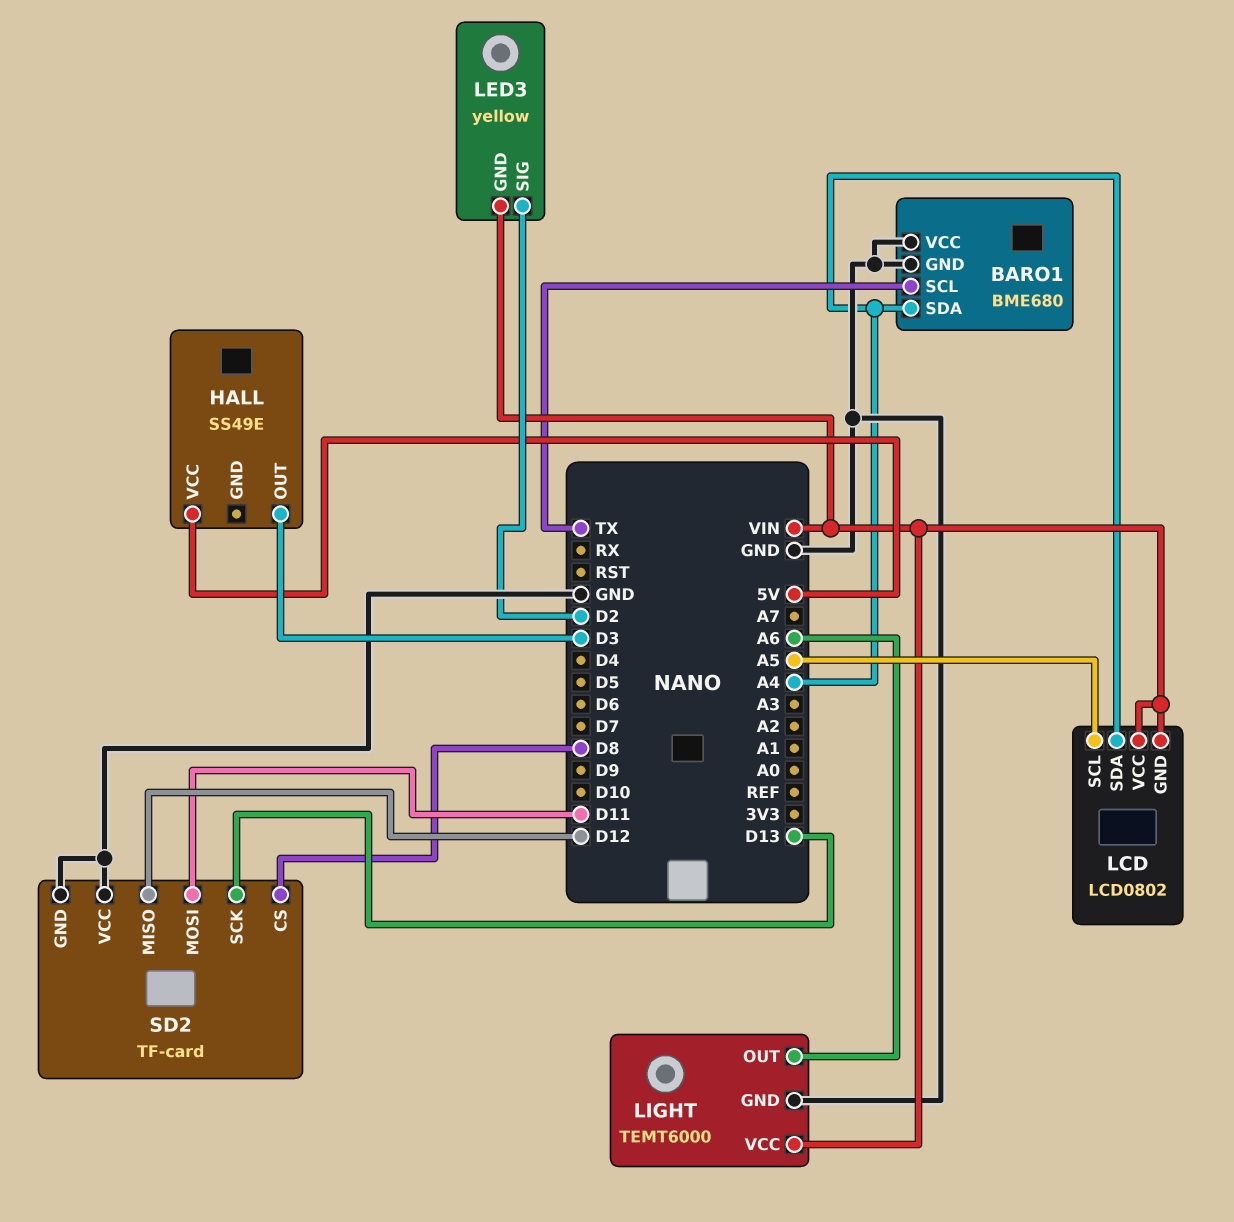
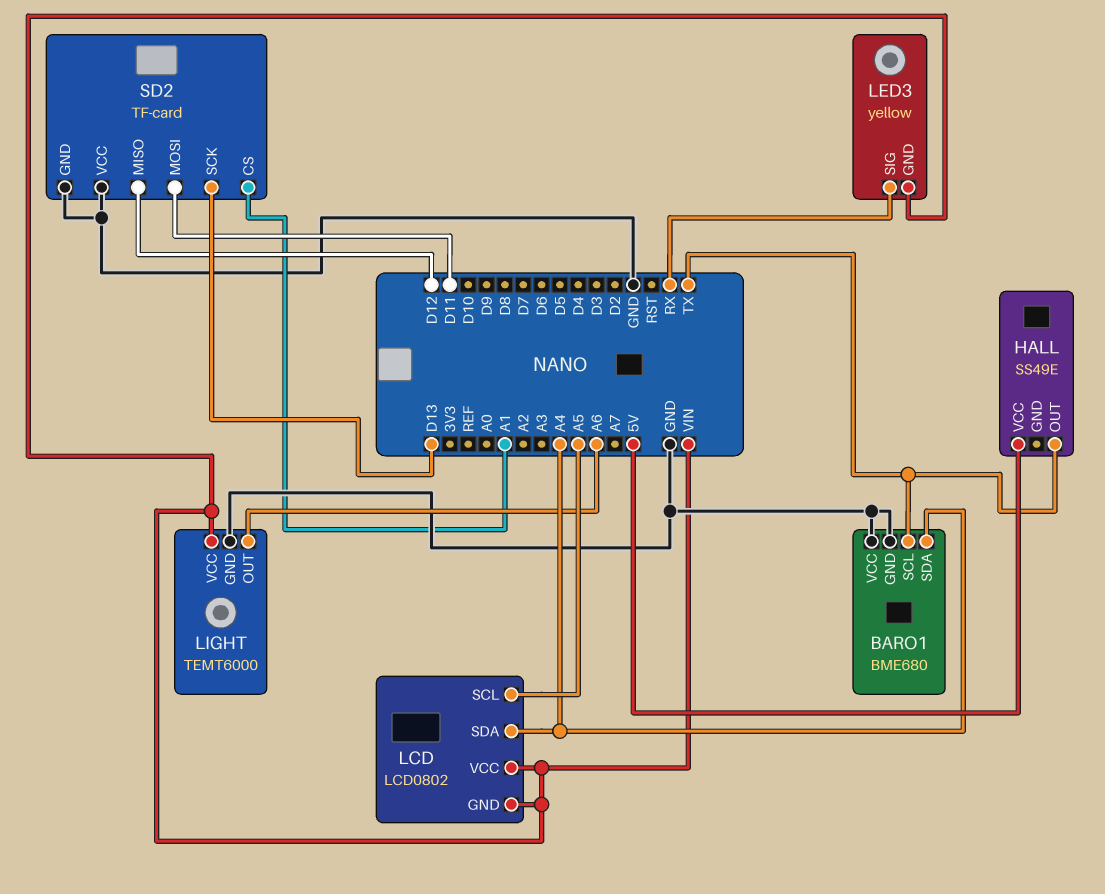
HALL pin OUT: D3 -> TX
LED3 pin SIG: D2 -> RX
SD2 pin CS: D8 -> A1

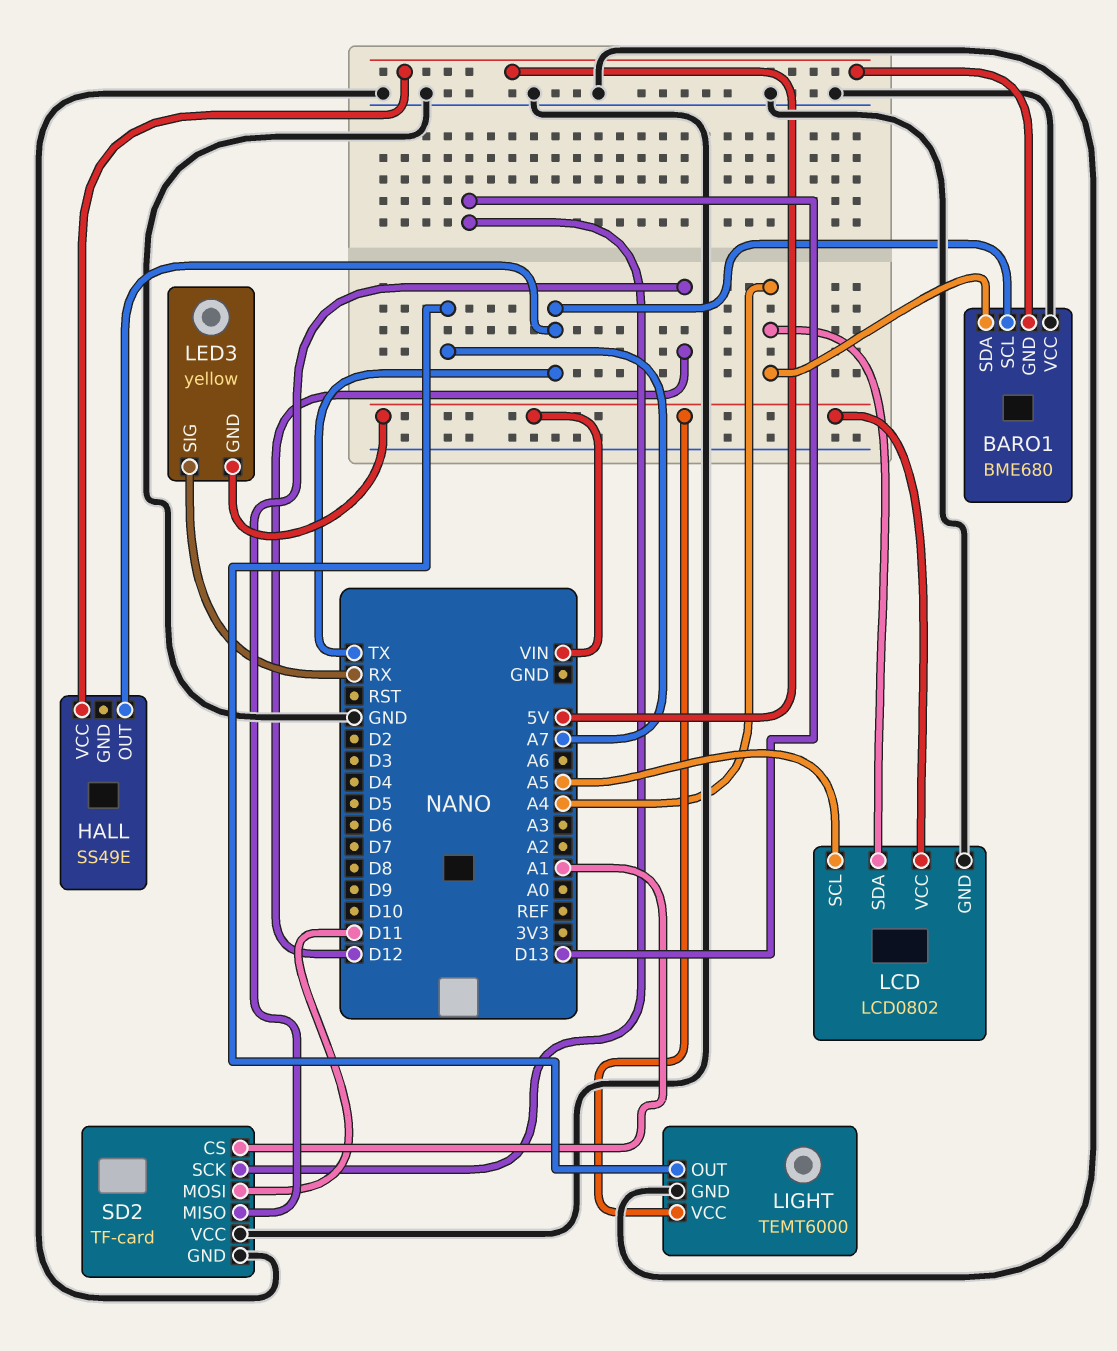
BARO1 pin GND: GND -> 5V
LCD pin GND: VIN -> GND
LIGHT pin OUT: A6 -> A7

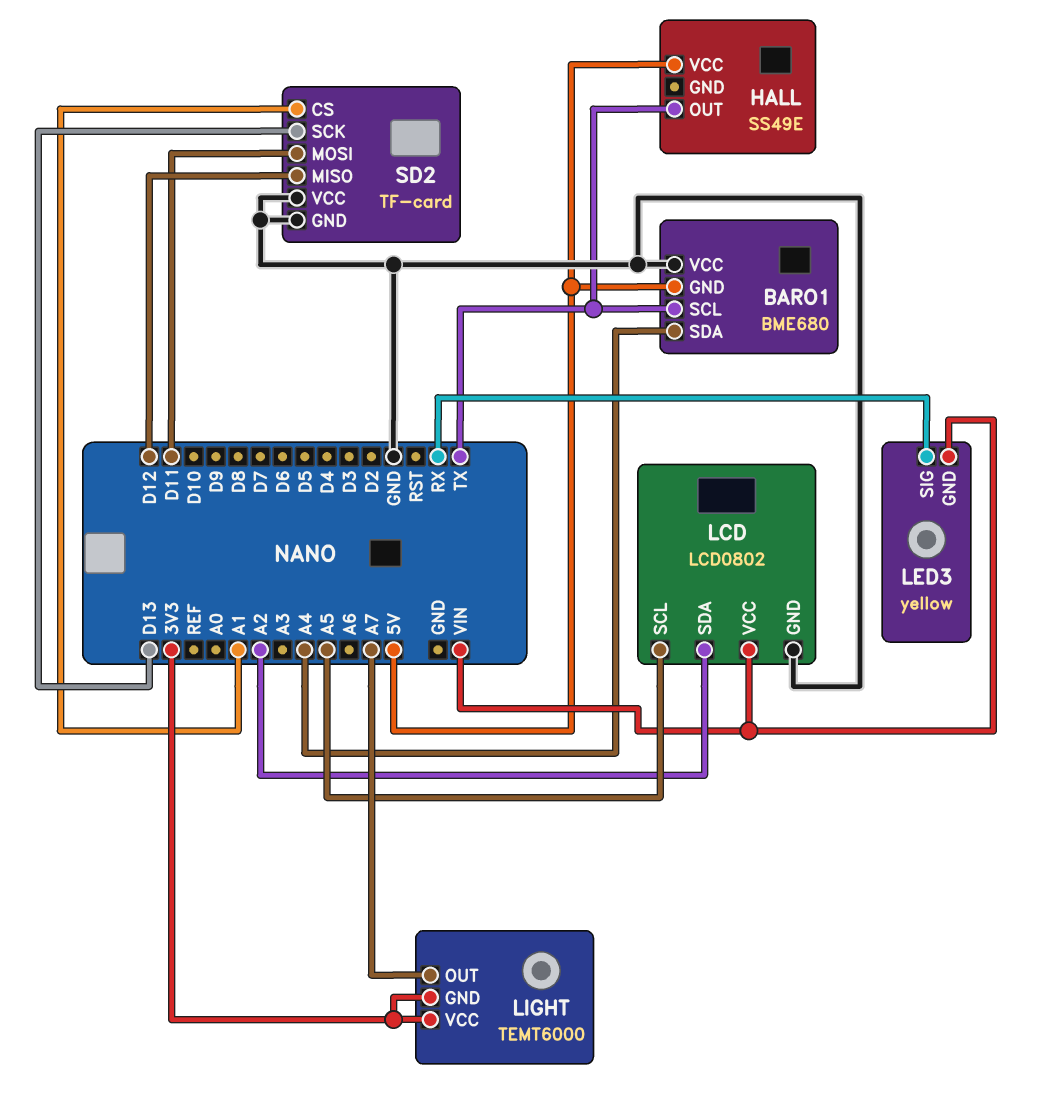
LCD pin SDA: A4 -> A2
LIGHT pin GND: GND -> 3V3
LIGHT pin VCC: VIN -> 3V3

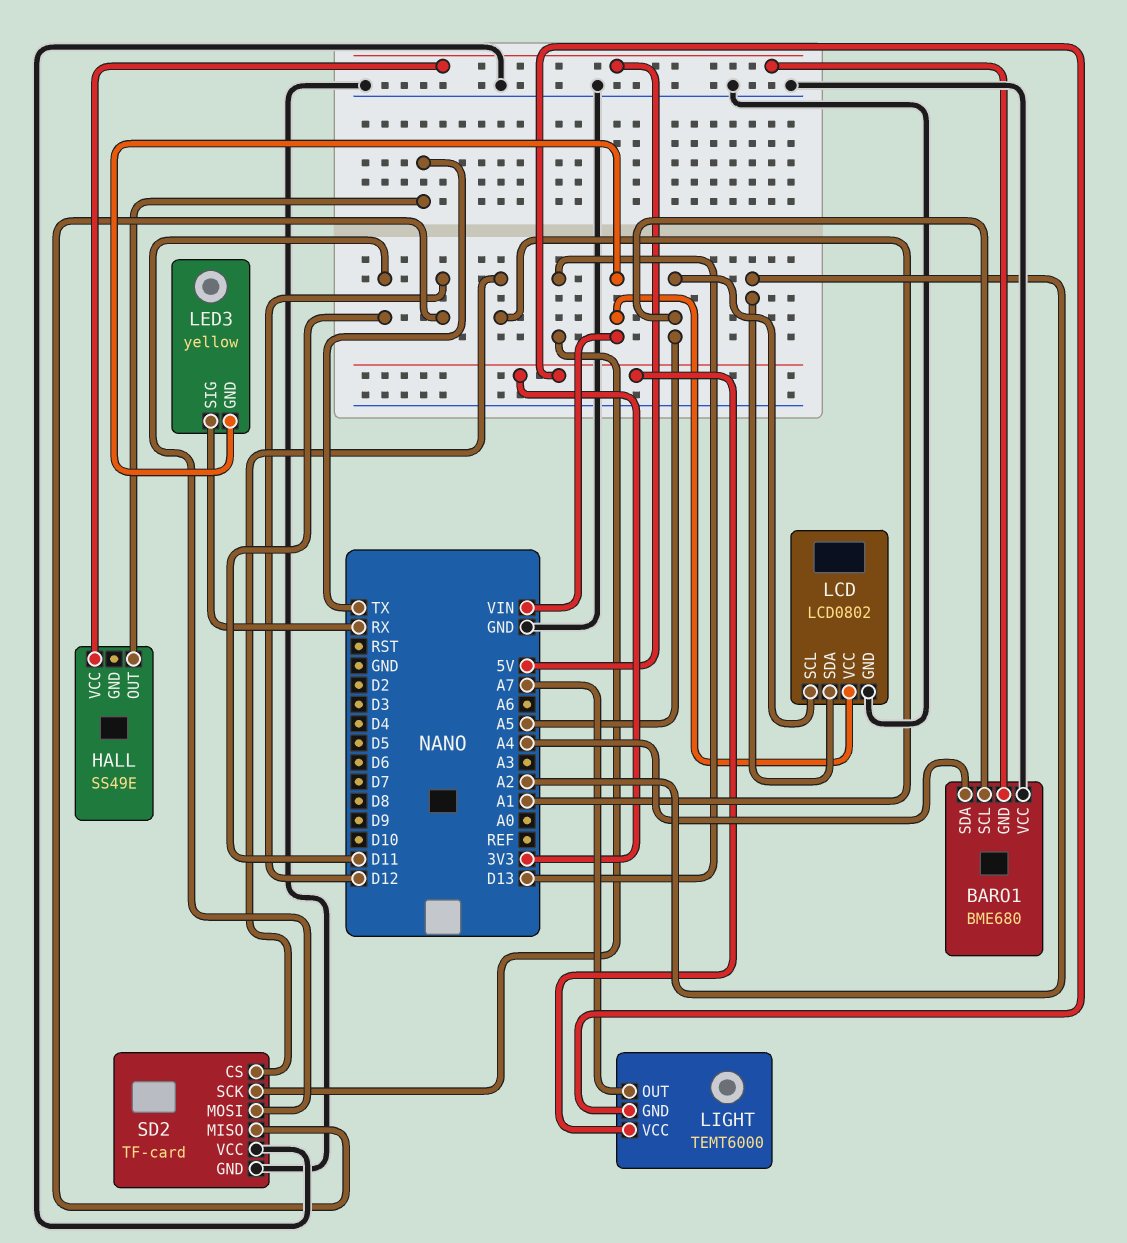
BARO1 pin SCL: TX -> A5

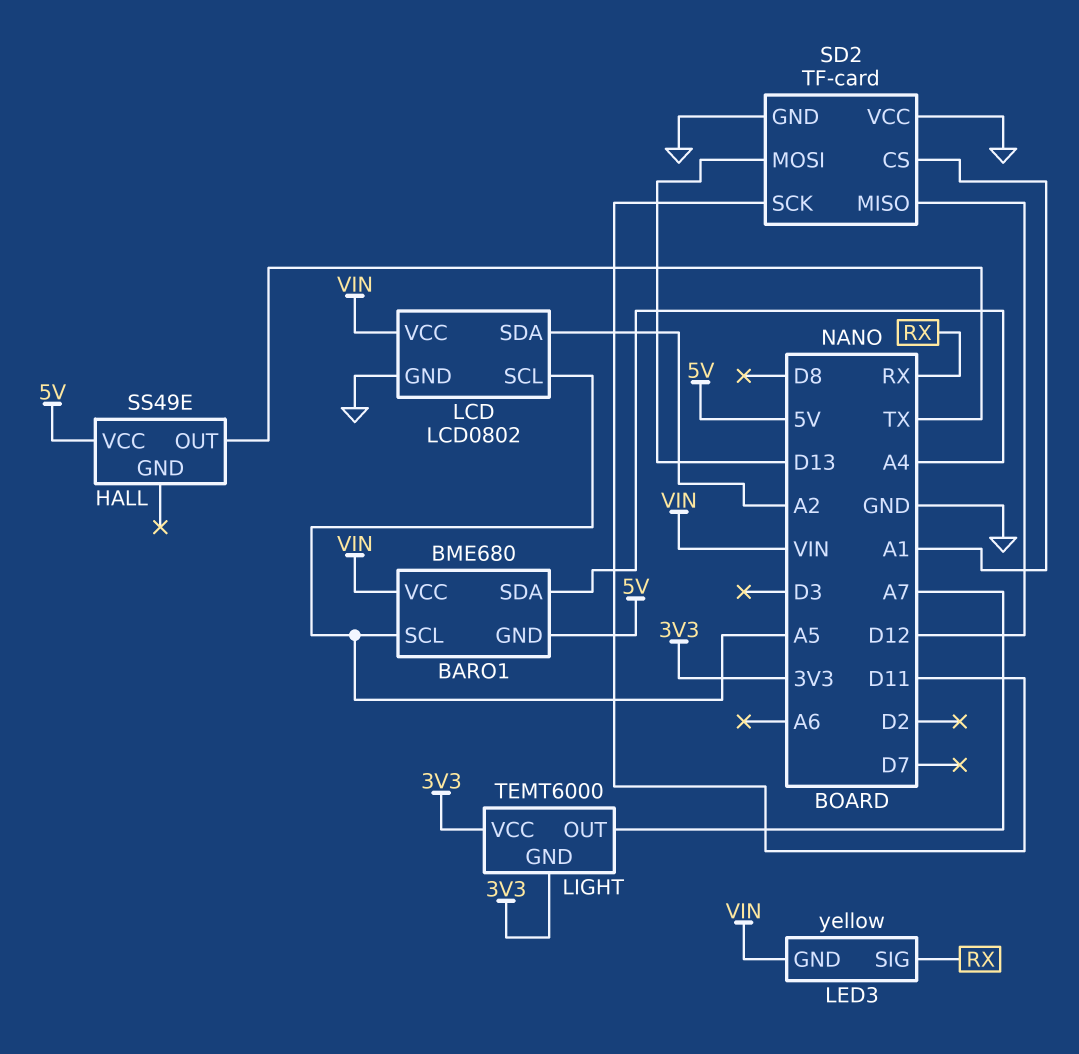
BARO1 pin VCC: GND -> VIN
SD2 pin MOSI: D11 -> D13
SD2 pin SCK: D13 -> D11

